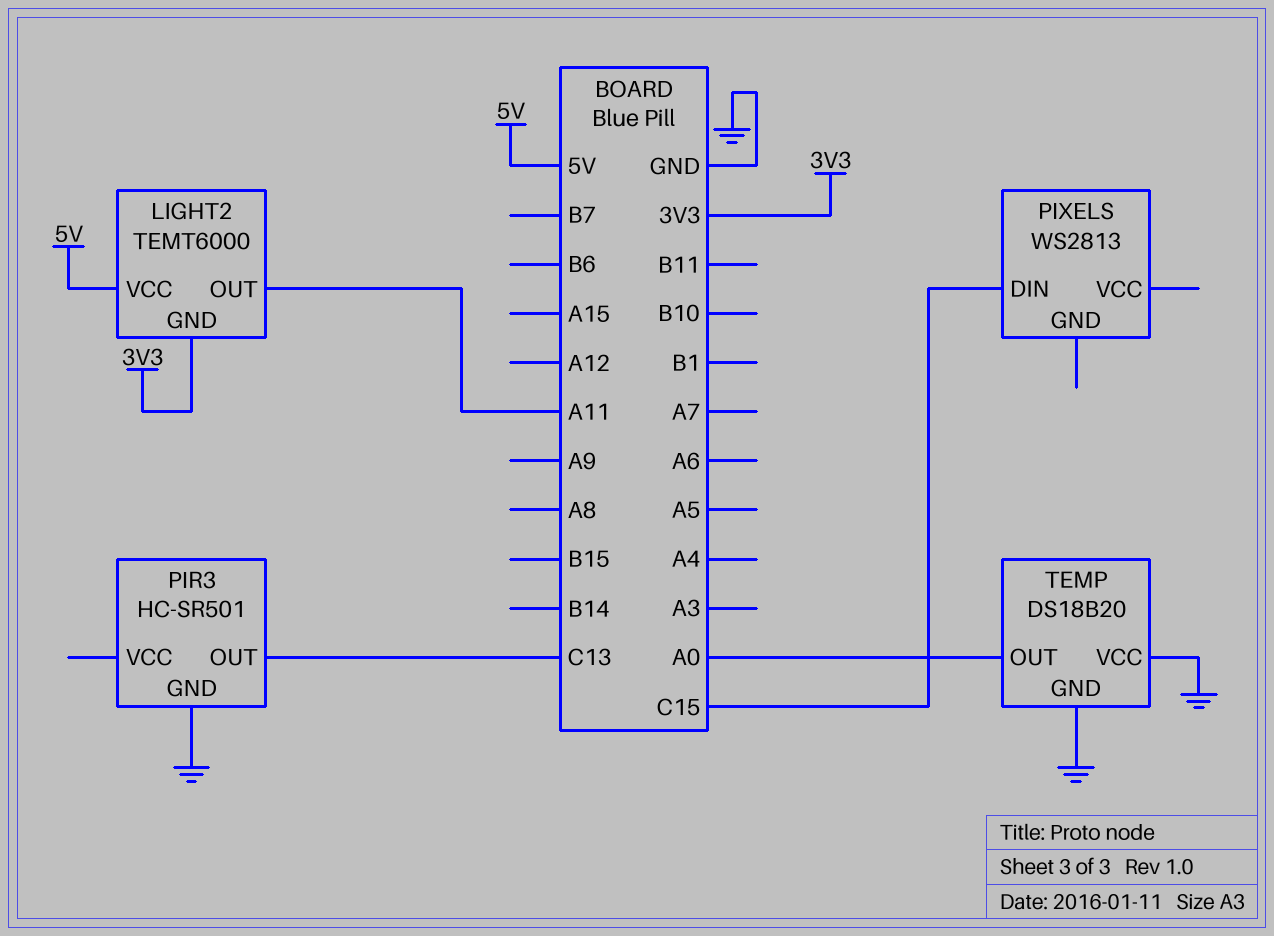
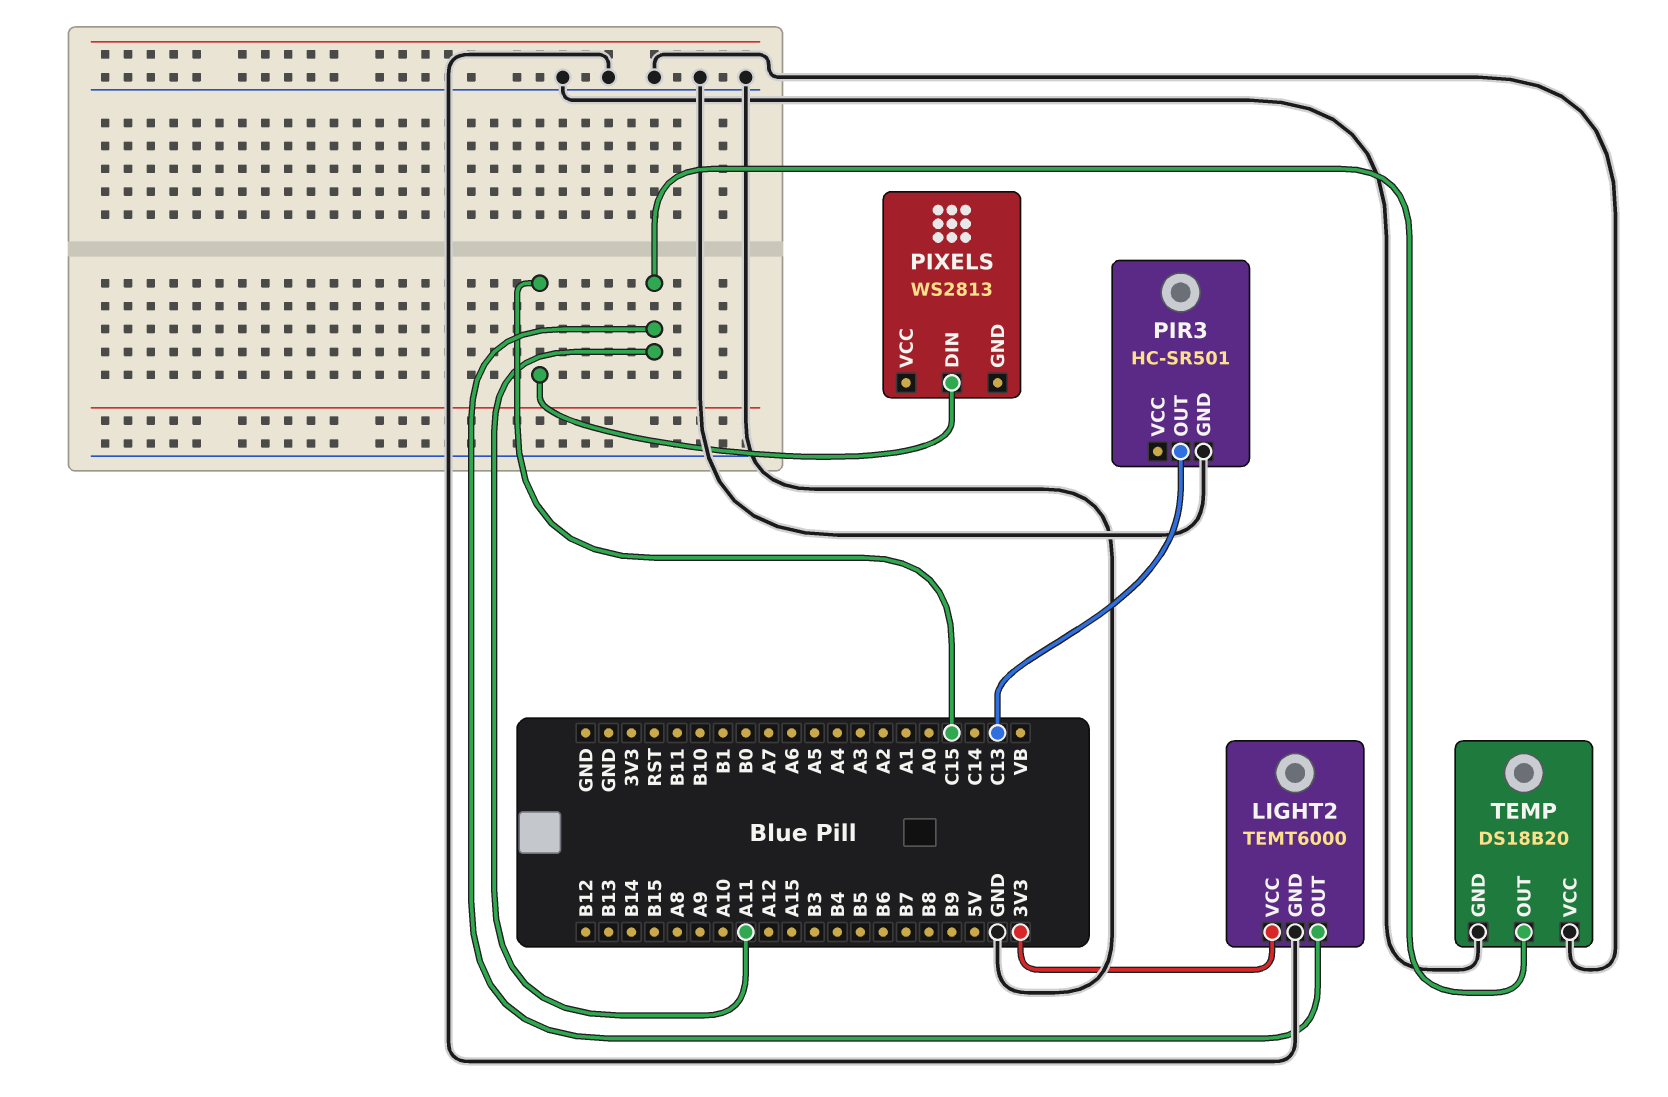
LIGHT2 pin GND: 3V3 -> GND
LIGHT2 pin VCC: 5V -> 3V3
TEMP pin OUT: A0 -> A11

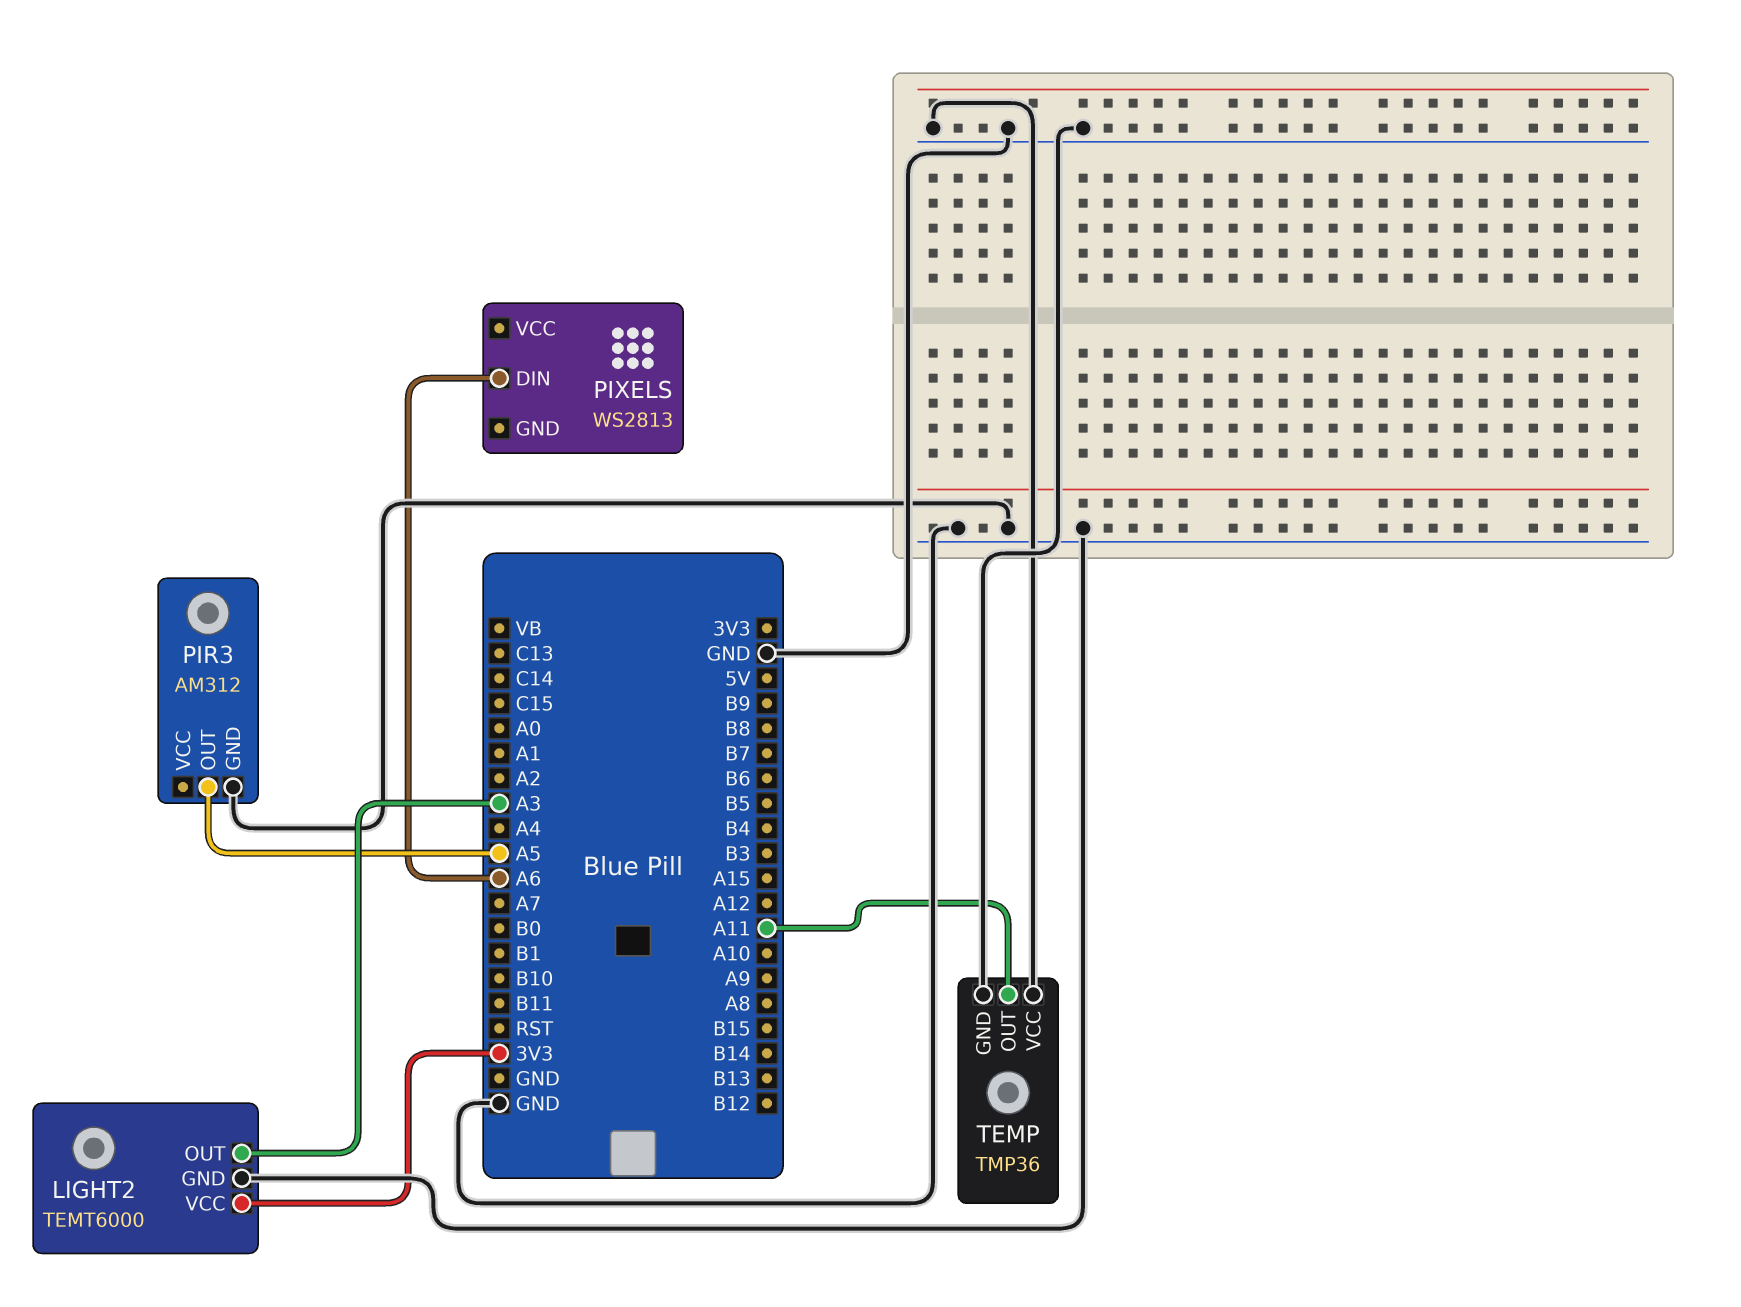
LIGHT2 pin OUT: A11 -> A3
PIR3: HC-SR501 -> AM312
PIR3 pin OUT: C13 -> A5
PIXELS pin DIN: C15 -> A6
TEMP: DS18B20 -> TMP36

